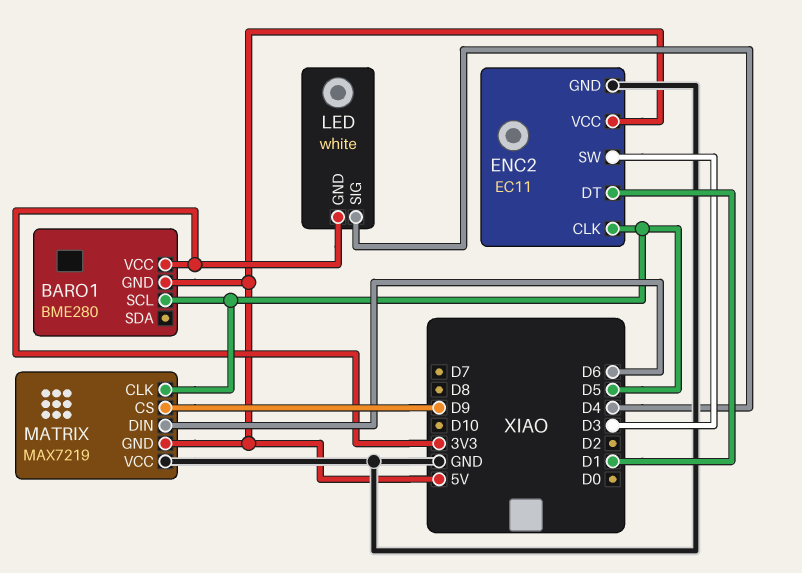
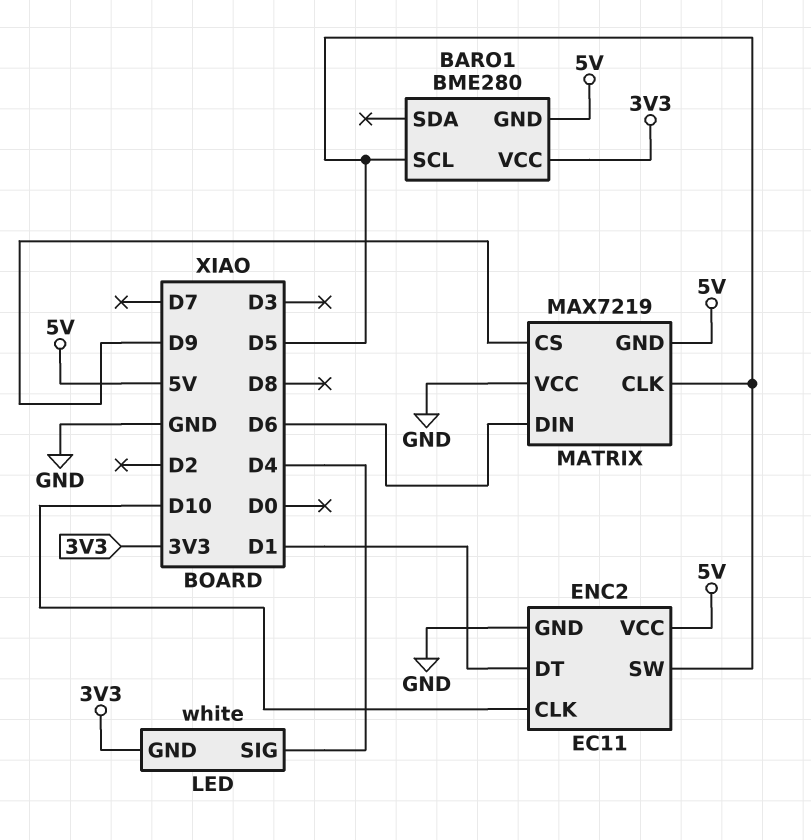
ENC2 pin CLK: D5 -> D10
ENC2 pin SW: D3 -> D5

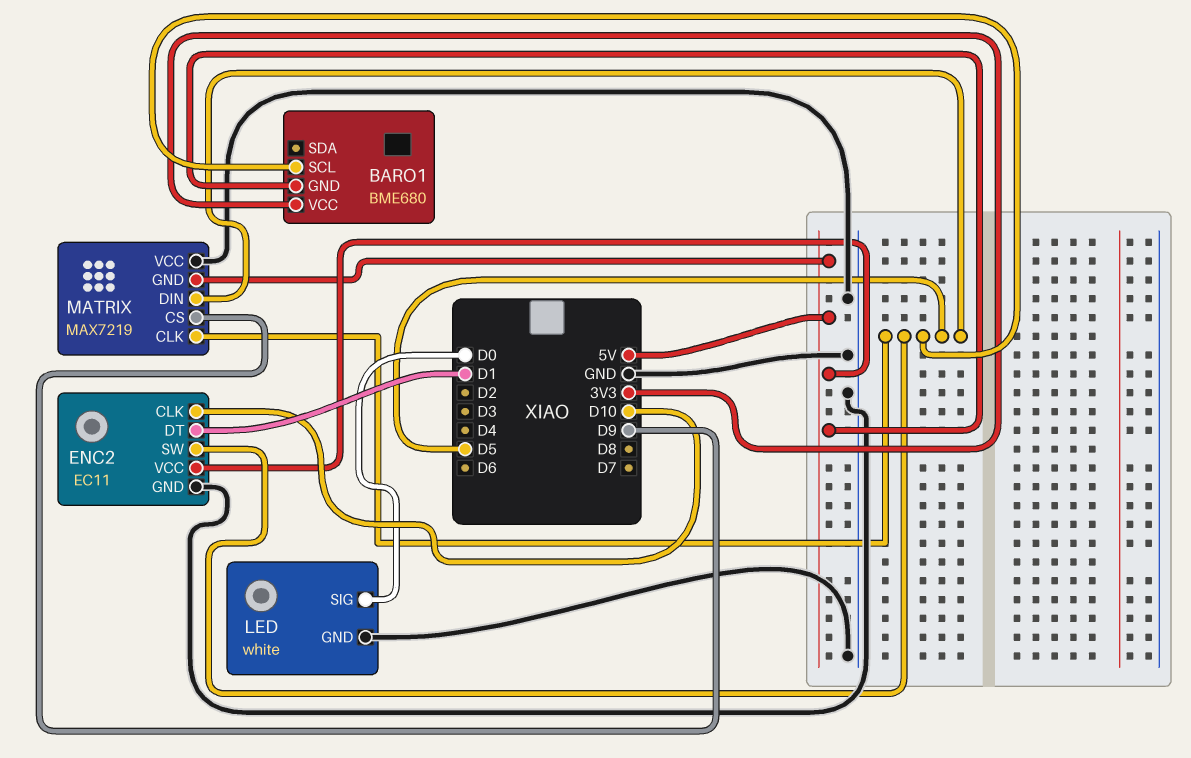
BARO1: BME280 -> BME680
LED pin GND: 3V3 -> GND
LED pin SIG: D4 -> D0
MATRIX pin DIN: D6 -> D5

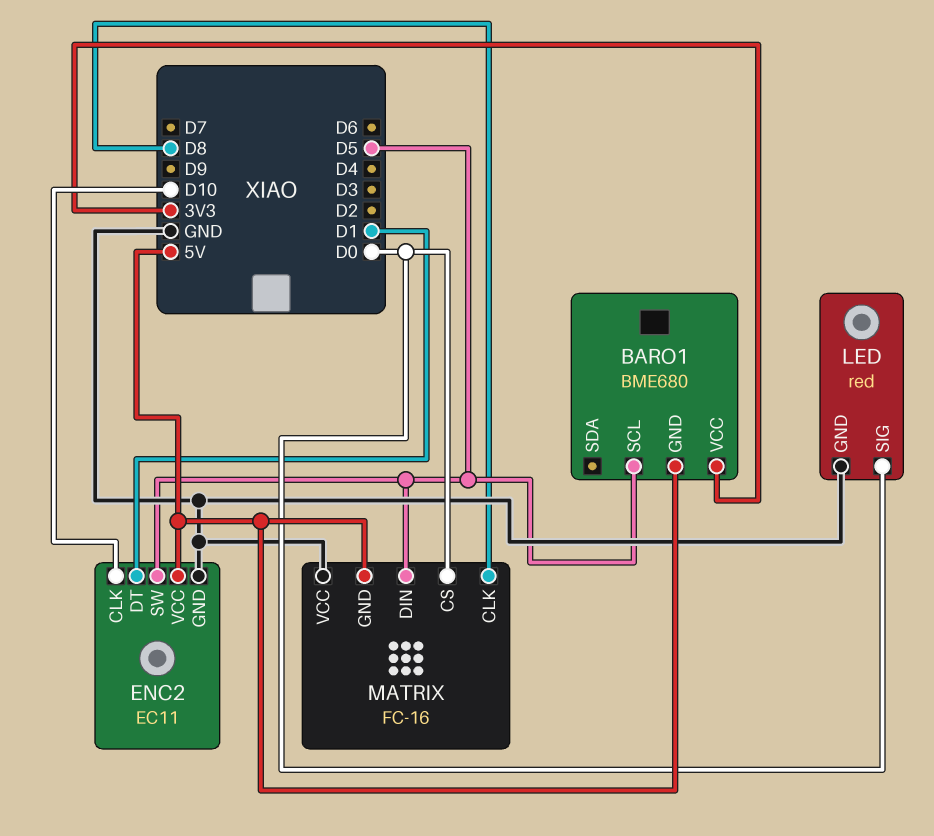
LED: white -> red
MATRIX: MAX7219 -> FC-16
MATRIX pin CLK: D5 -> D8
MATRIX pin CS: D9 -> D0

